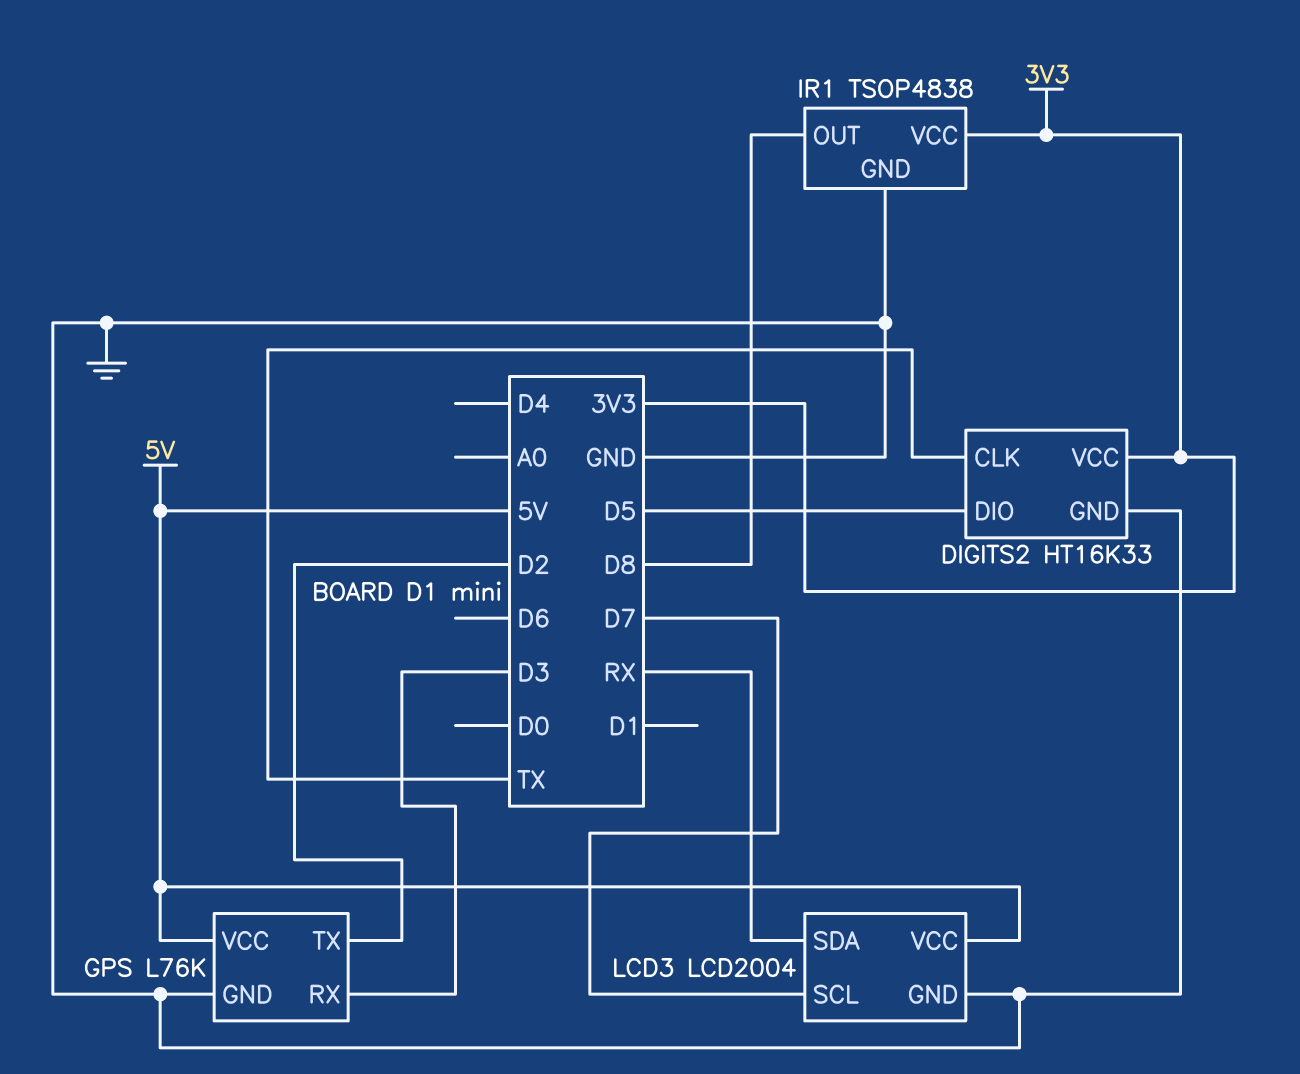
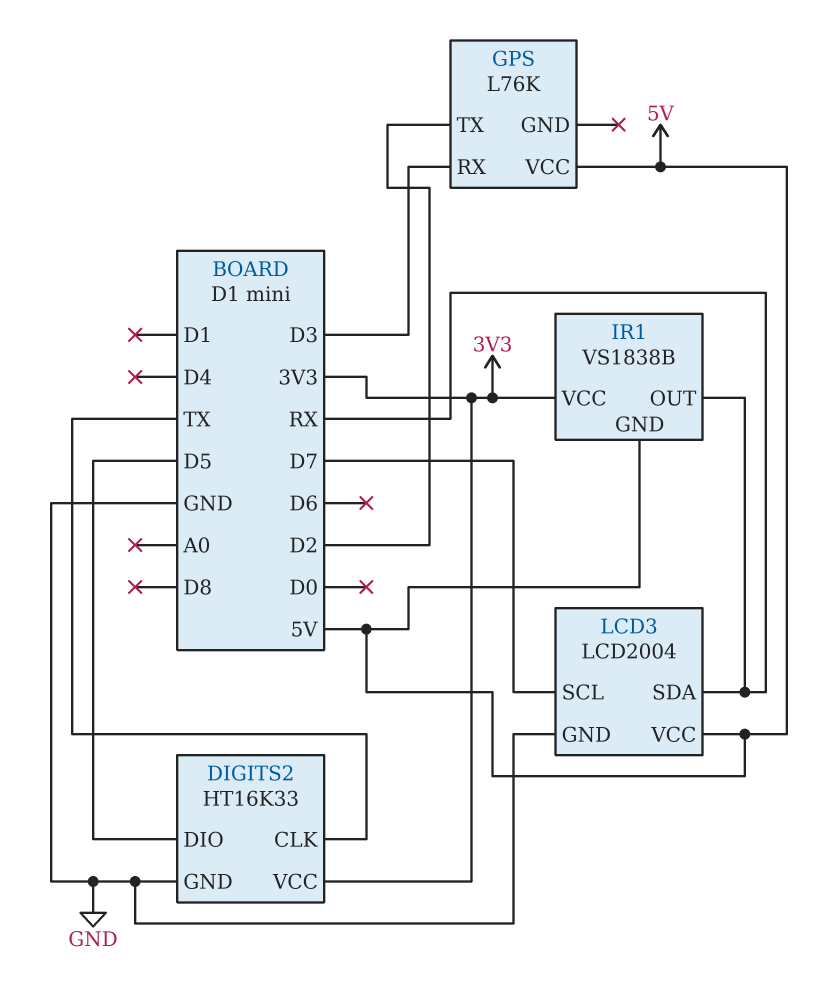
GPS pin GND: GND -> none
IR1: TSOP4838 -> VS1838B
IR1 pin GND: GND -> 5V
IR1 pin OUT: D8 -> RX

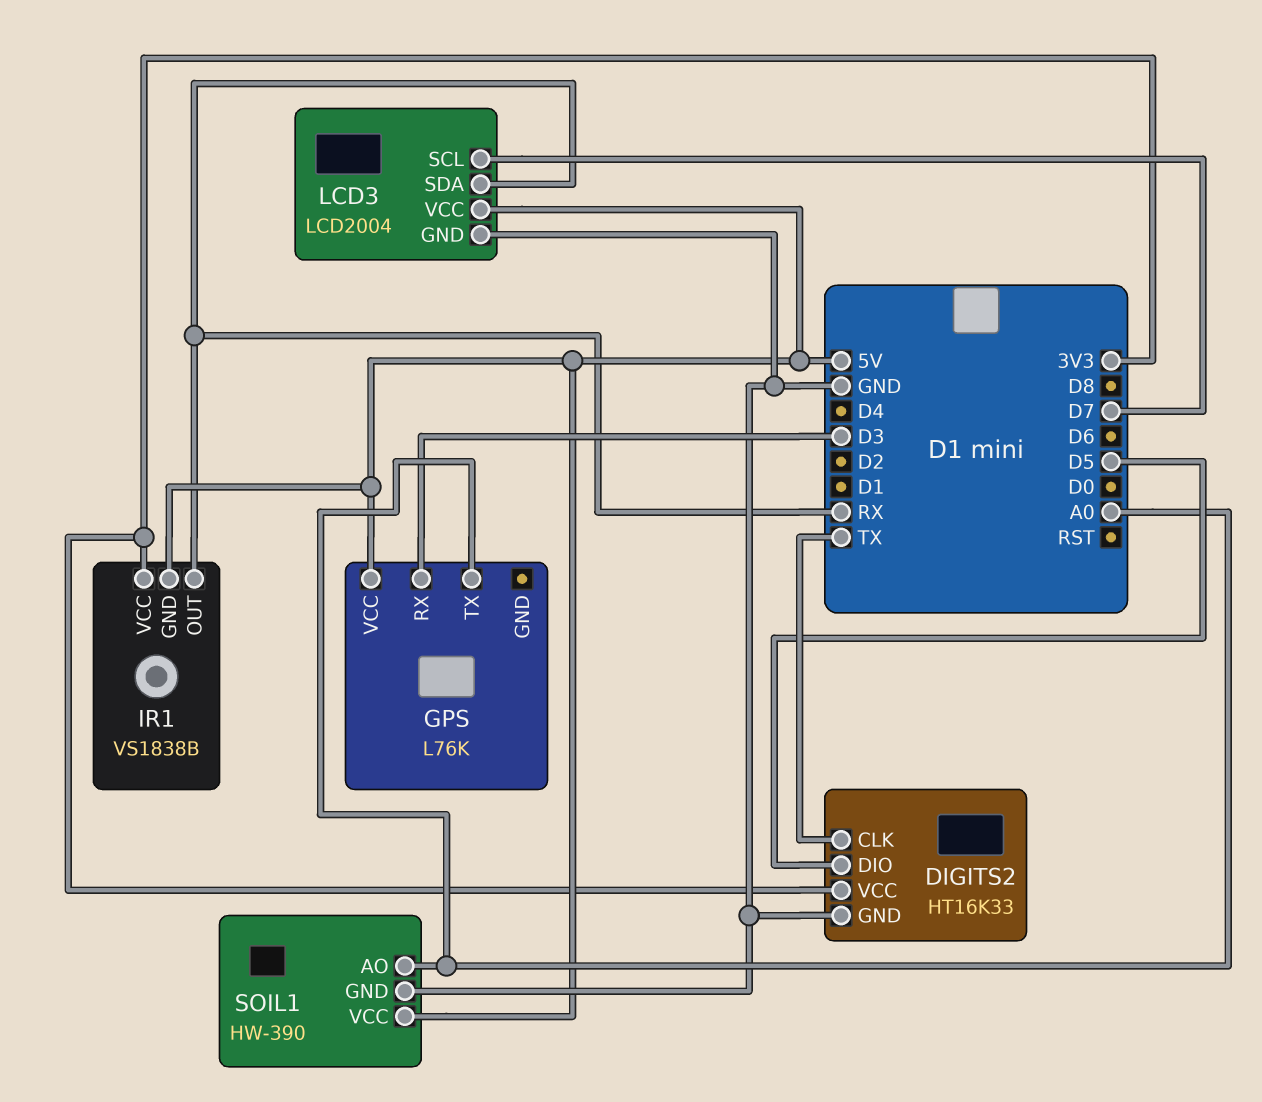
GPS pin TX: D2 -> A0
SOIL1: none -> HW-390
SOIL1 pin AO: none -> A0
SOIL1 pin GND: none -> GND
SOIL1 pin VCC: none -> 5V

